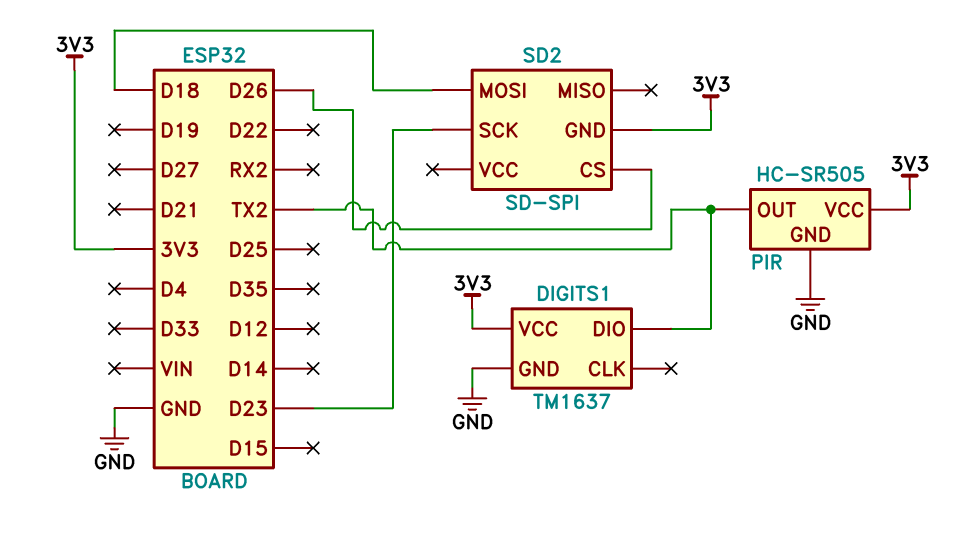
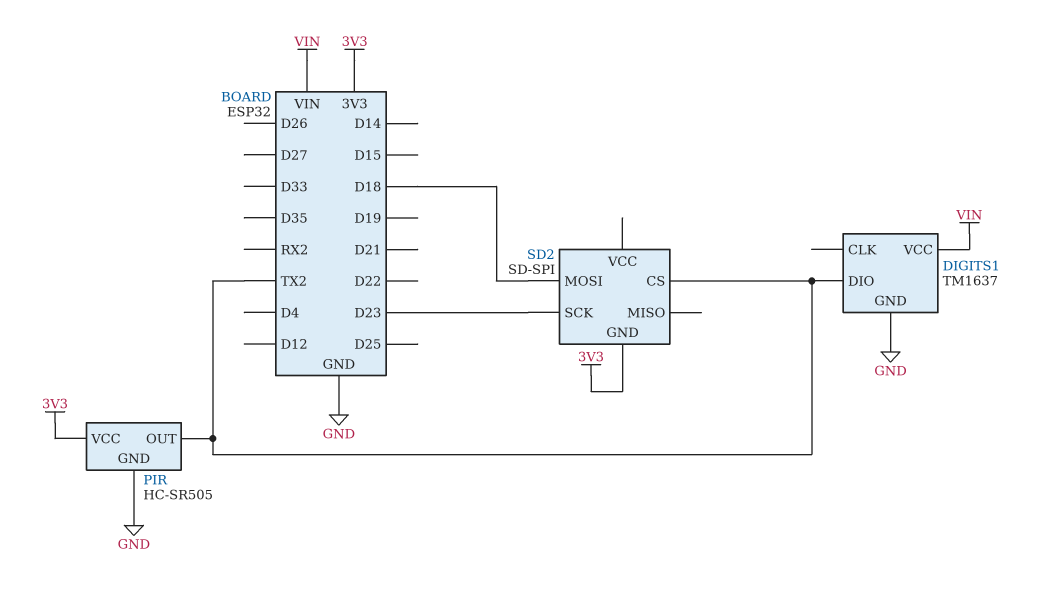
DIGITS1 pin VCC: 3V3 -> VIN
SD2 pin CS: D26 -> TX2

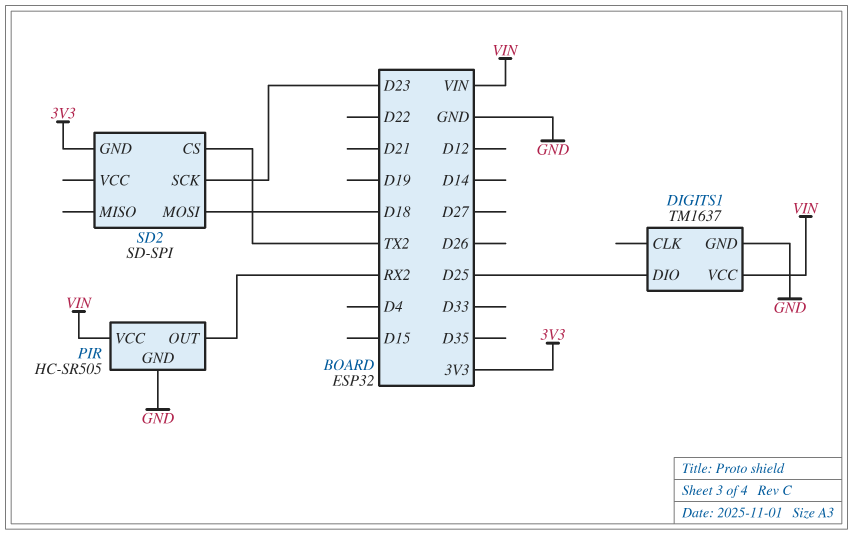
DIGITS1 pin DIO: TX2 -> D25
PIR pin OUT: TX2 -> RX2
PIR pin VCC: 3V3 -> VIN

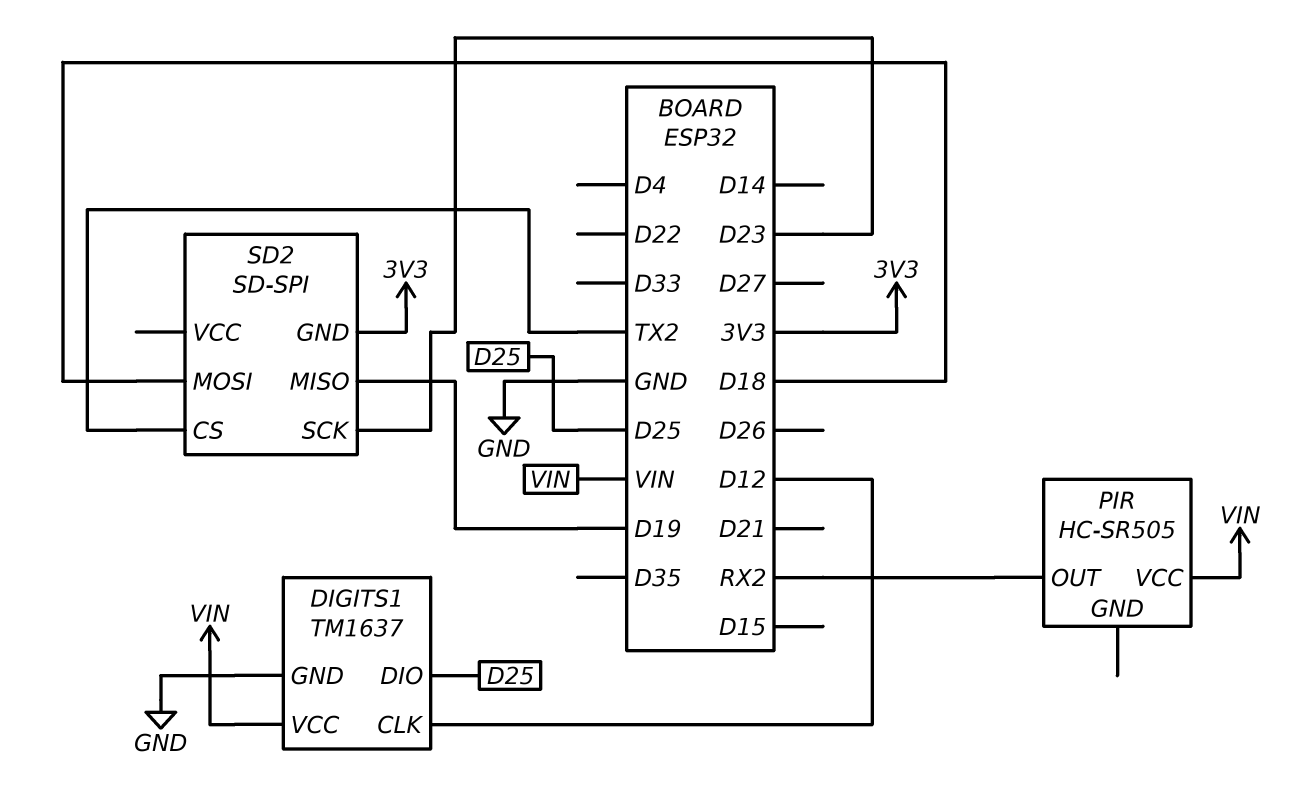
DIGITS1 pin CLK: none -> D12
PIR pin GND: GND -> none
SD2 pin MISO: none -> D19

